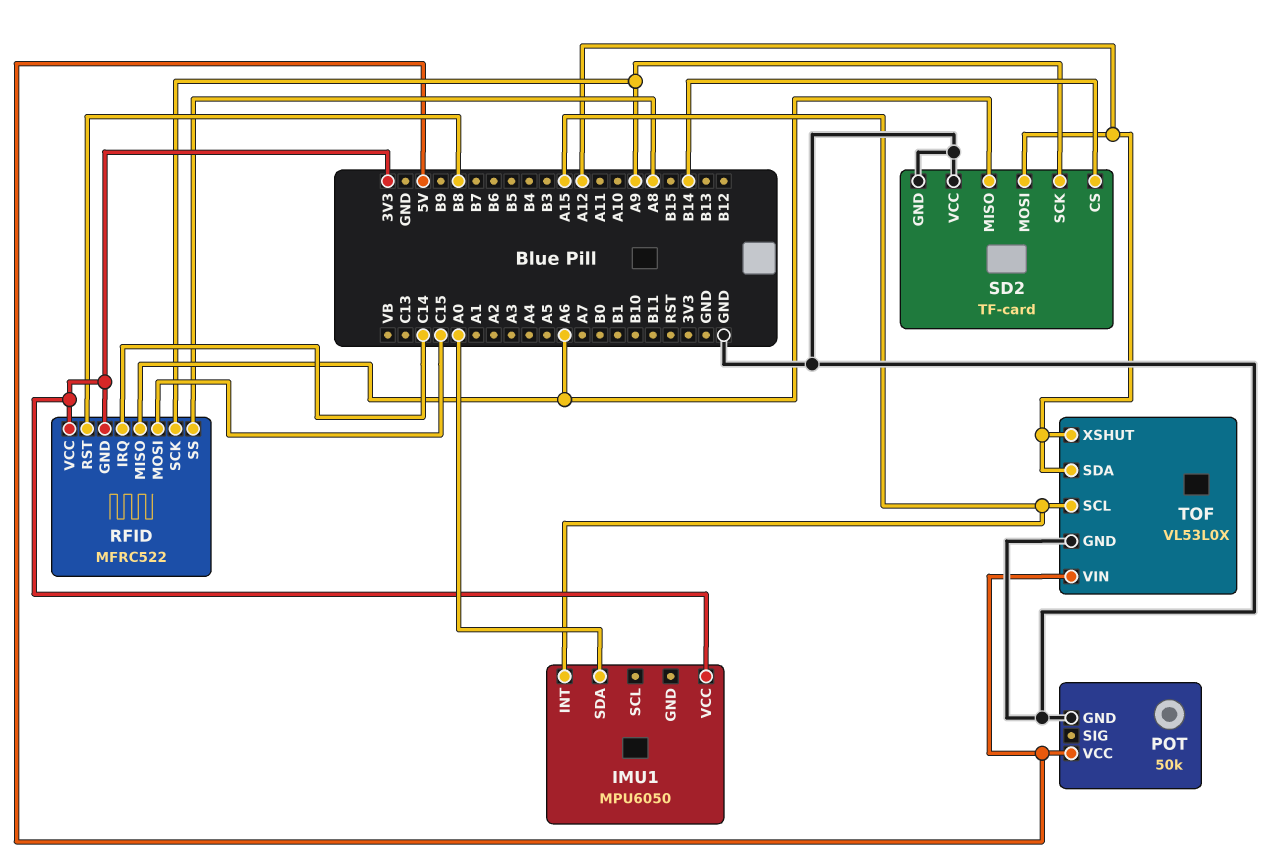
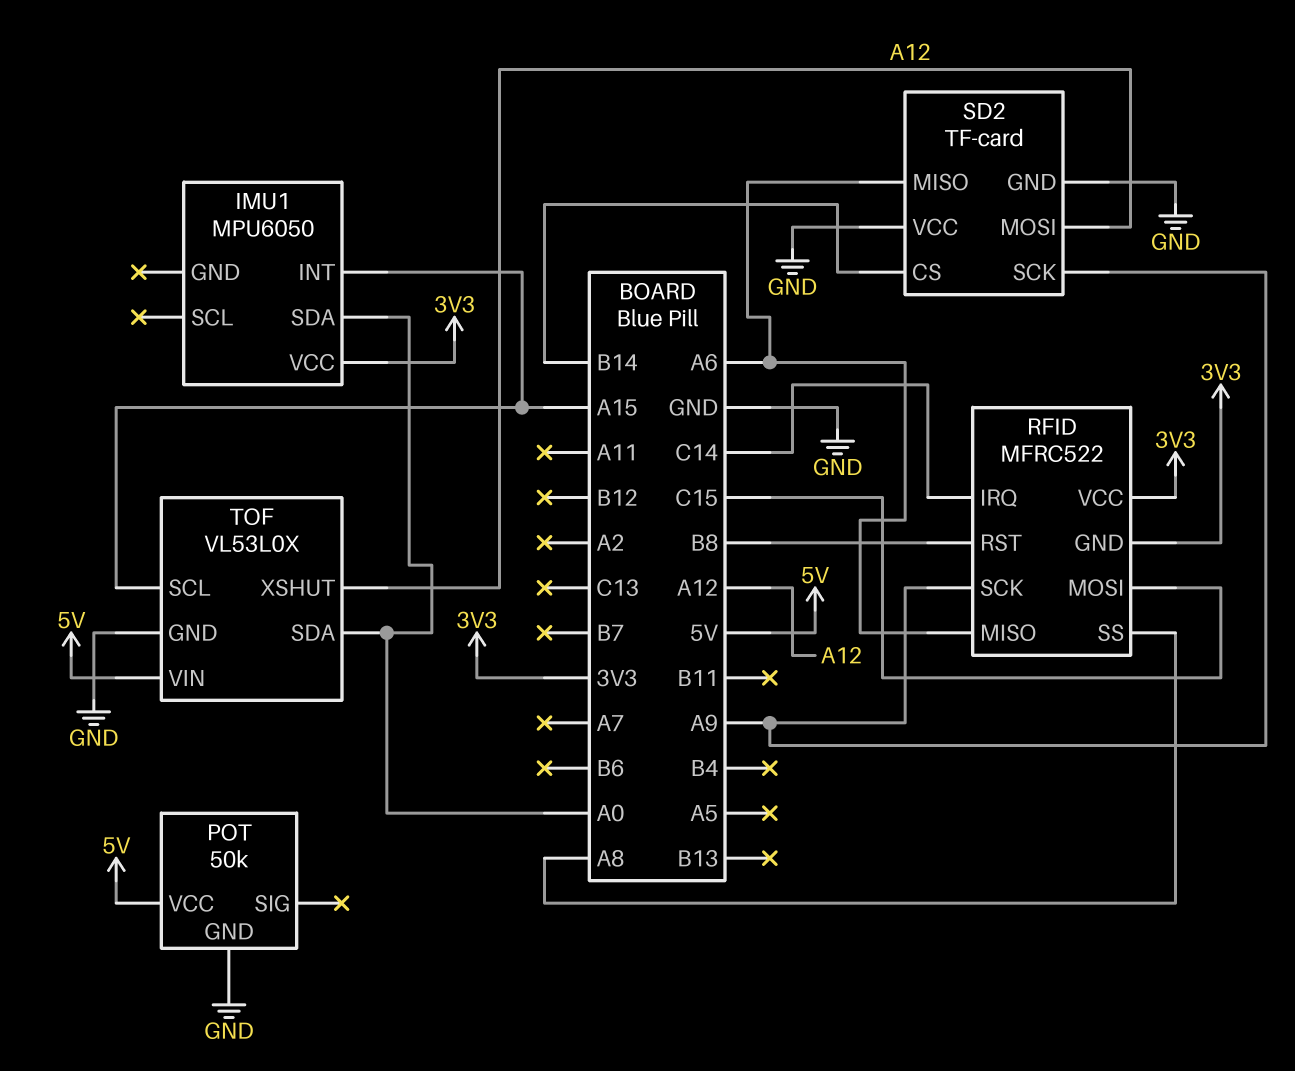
TOF pin SDA: A12 -> A0

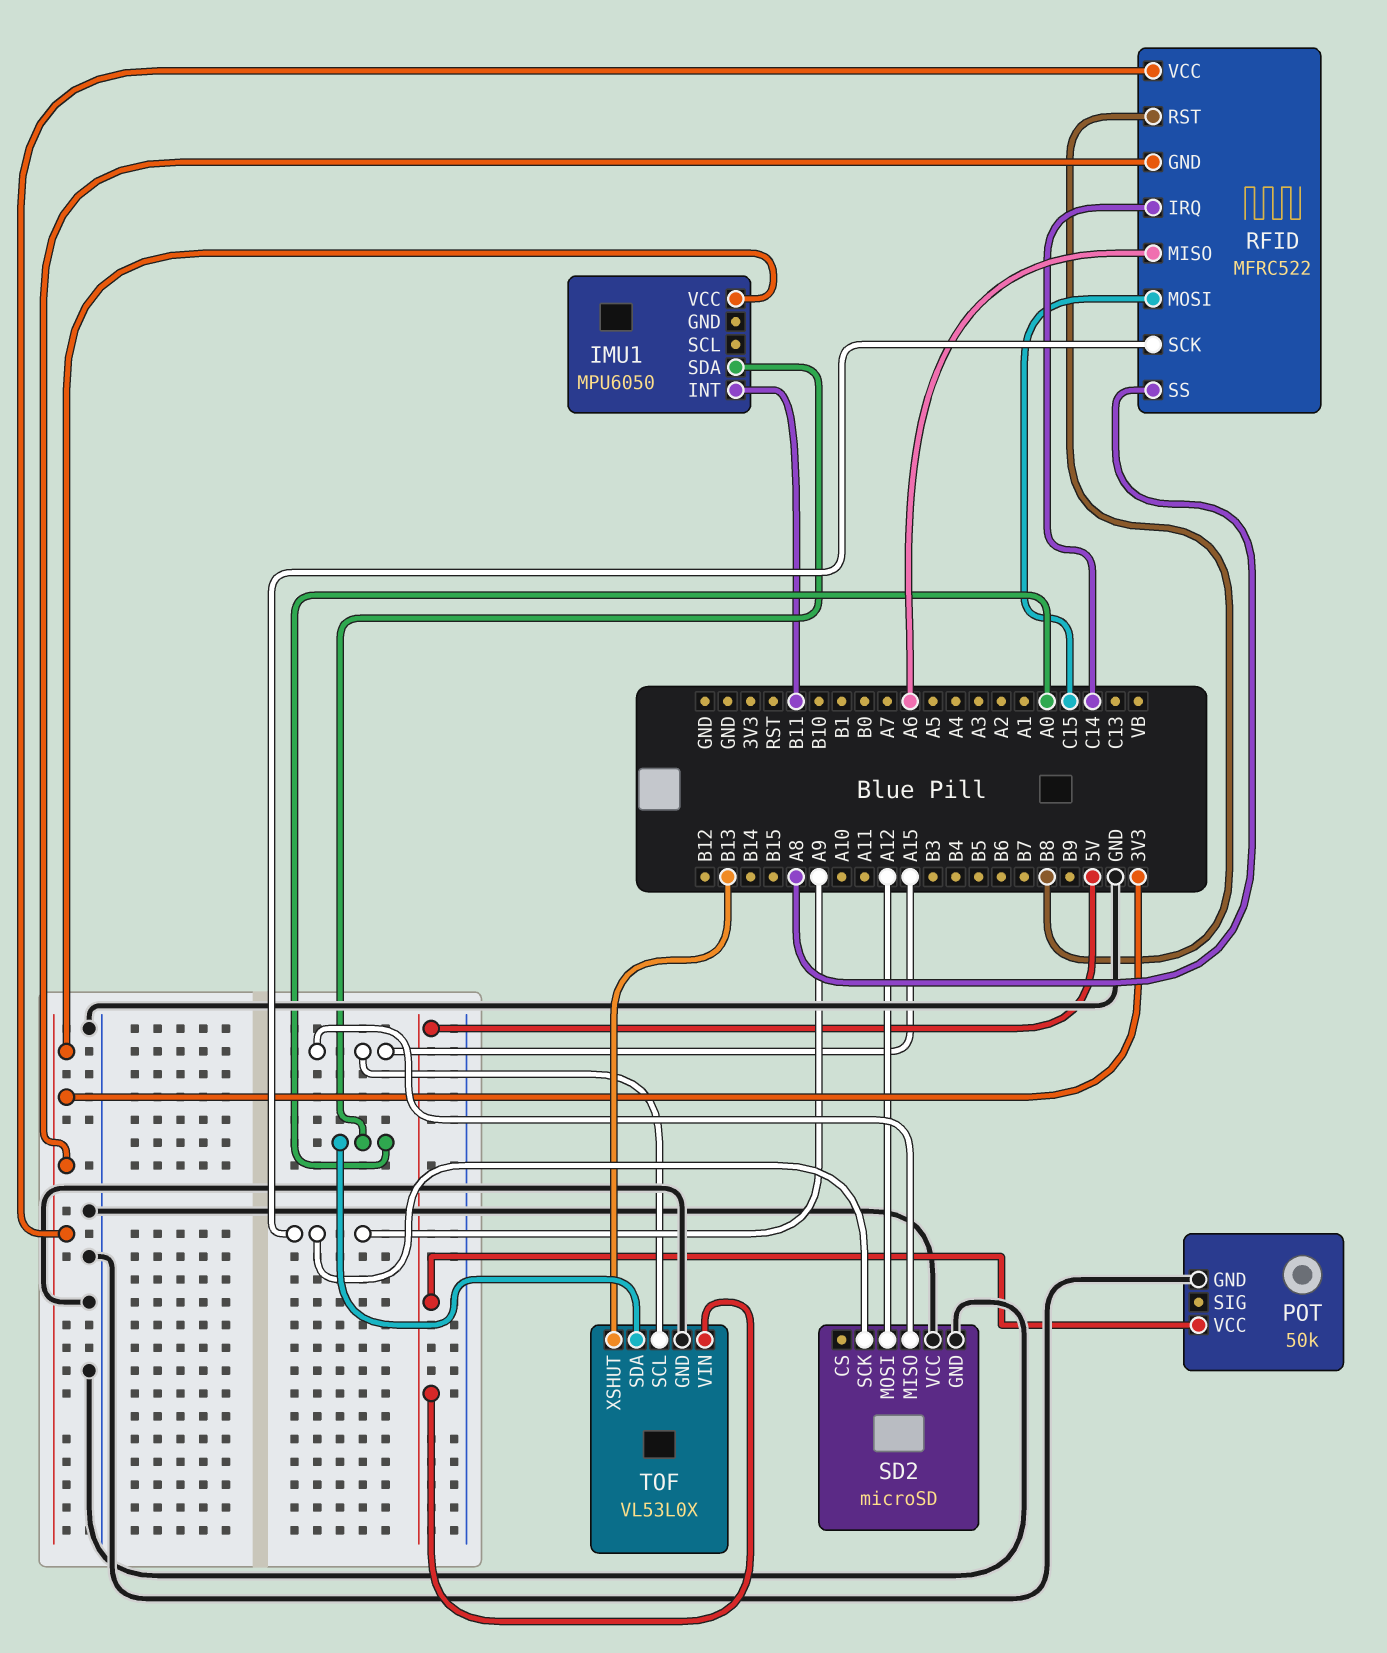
IMU1 pin INT: A15 -> B11
SD2: TF-card -> microSD
SD2 pin CS: B14 -> none
SD2 pin MISO: A6 -> A15
TOF pin XSHUT: A12 -> B13

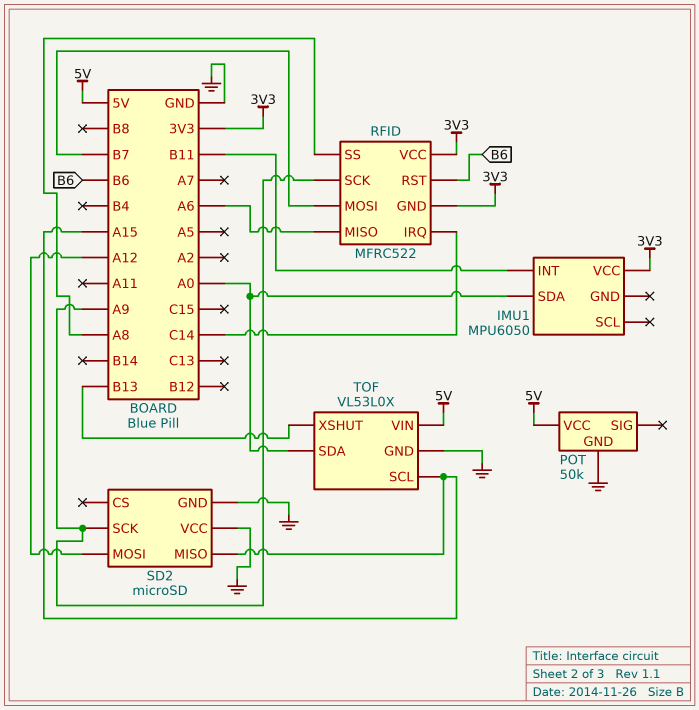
RFID pin MOSI: C15 -> B7
RFID pin RST: B8 -> B6

